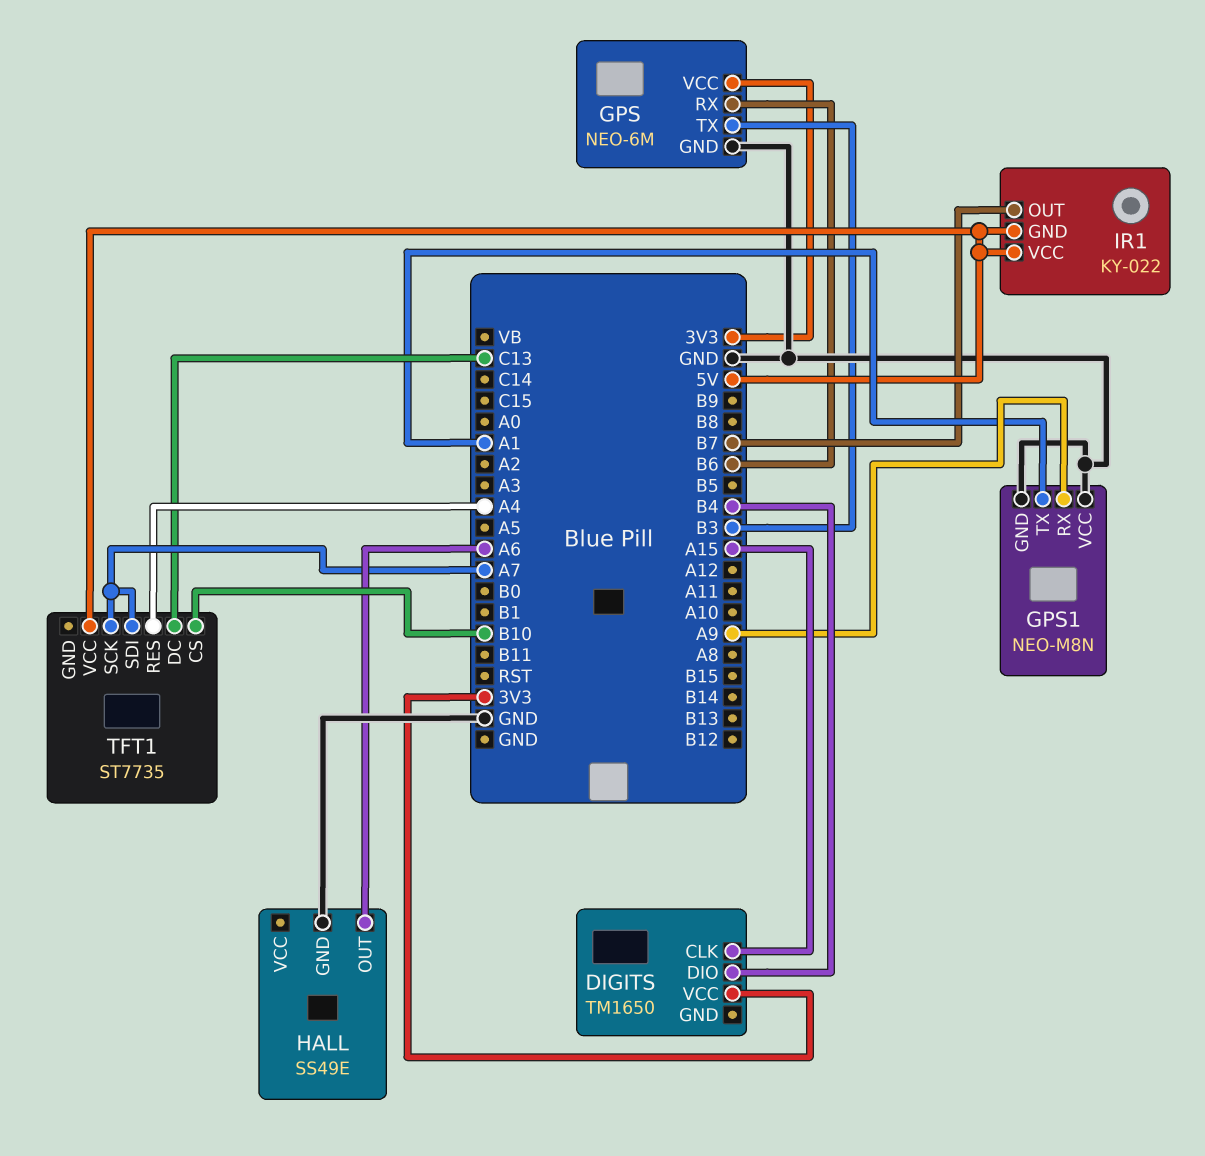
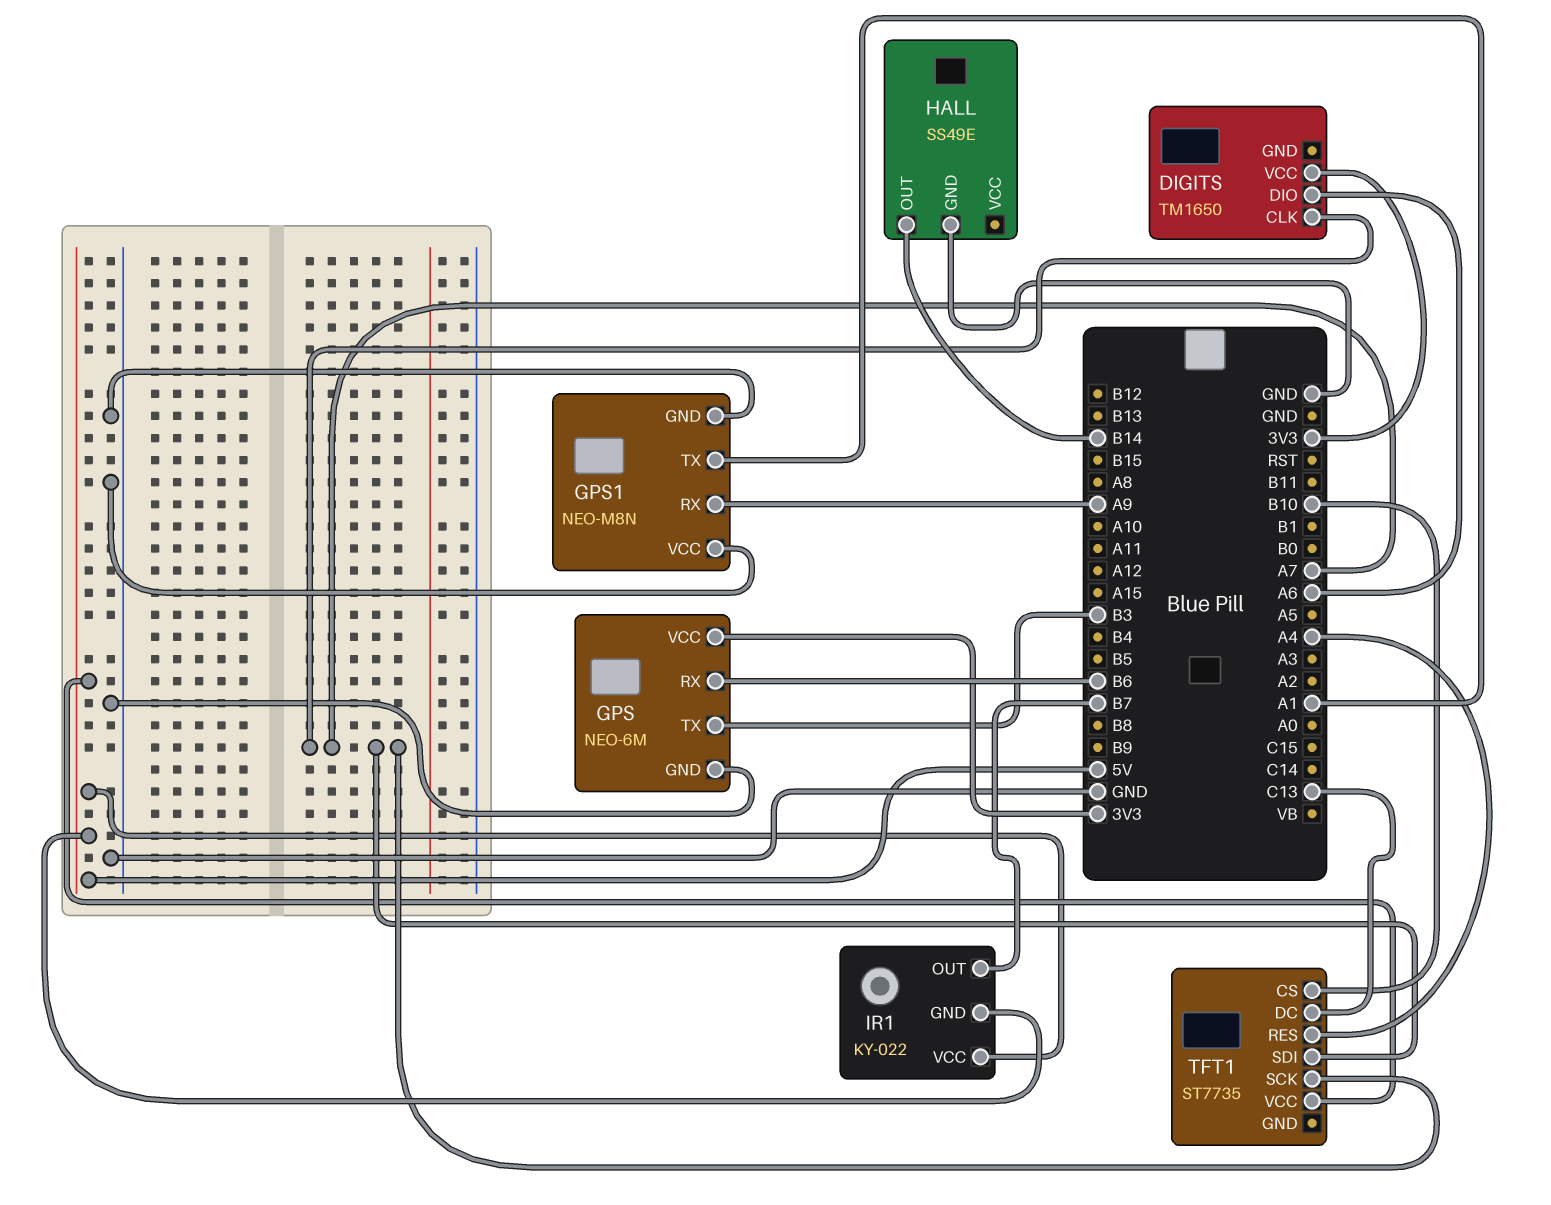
DIGITS pin CLK: A15 -> A7
DIGITS pin DIO: B4 -> A6
HALL pin OUT: A6 -> B14

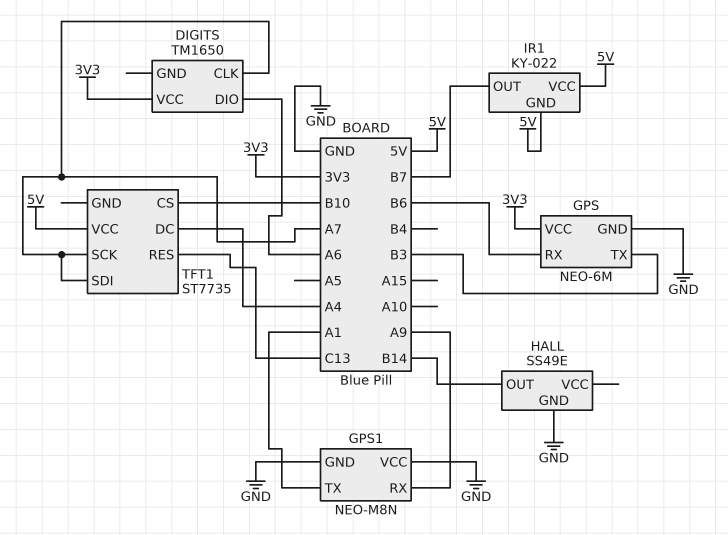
TFT1 pin DC: C13 -> A4
TFT1 pin RES: A4 -> C13

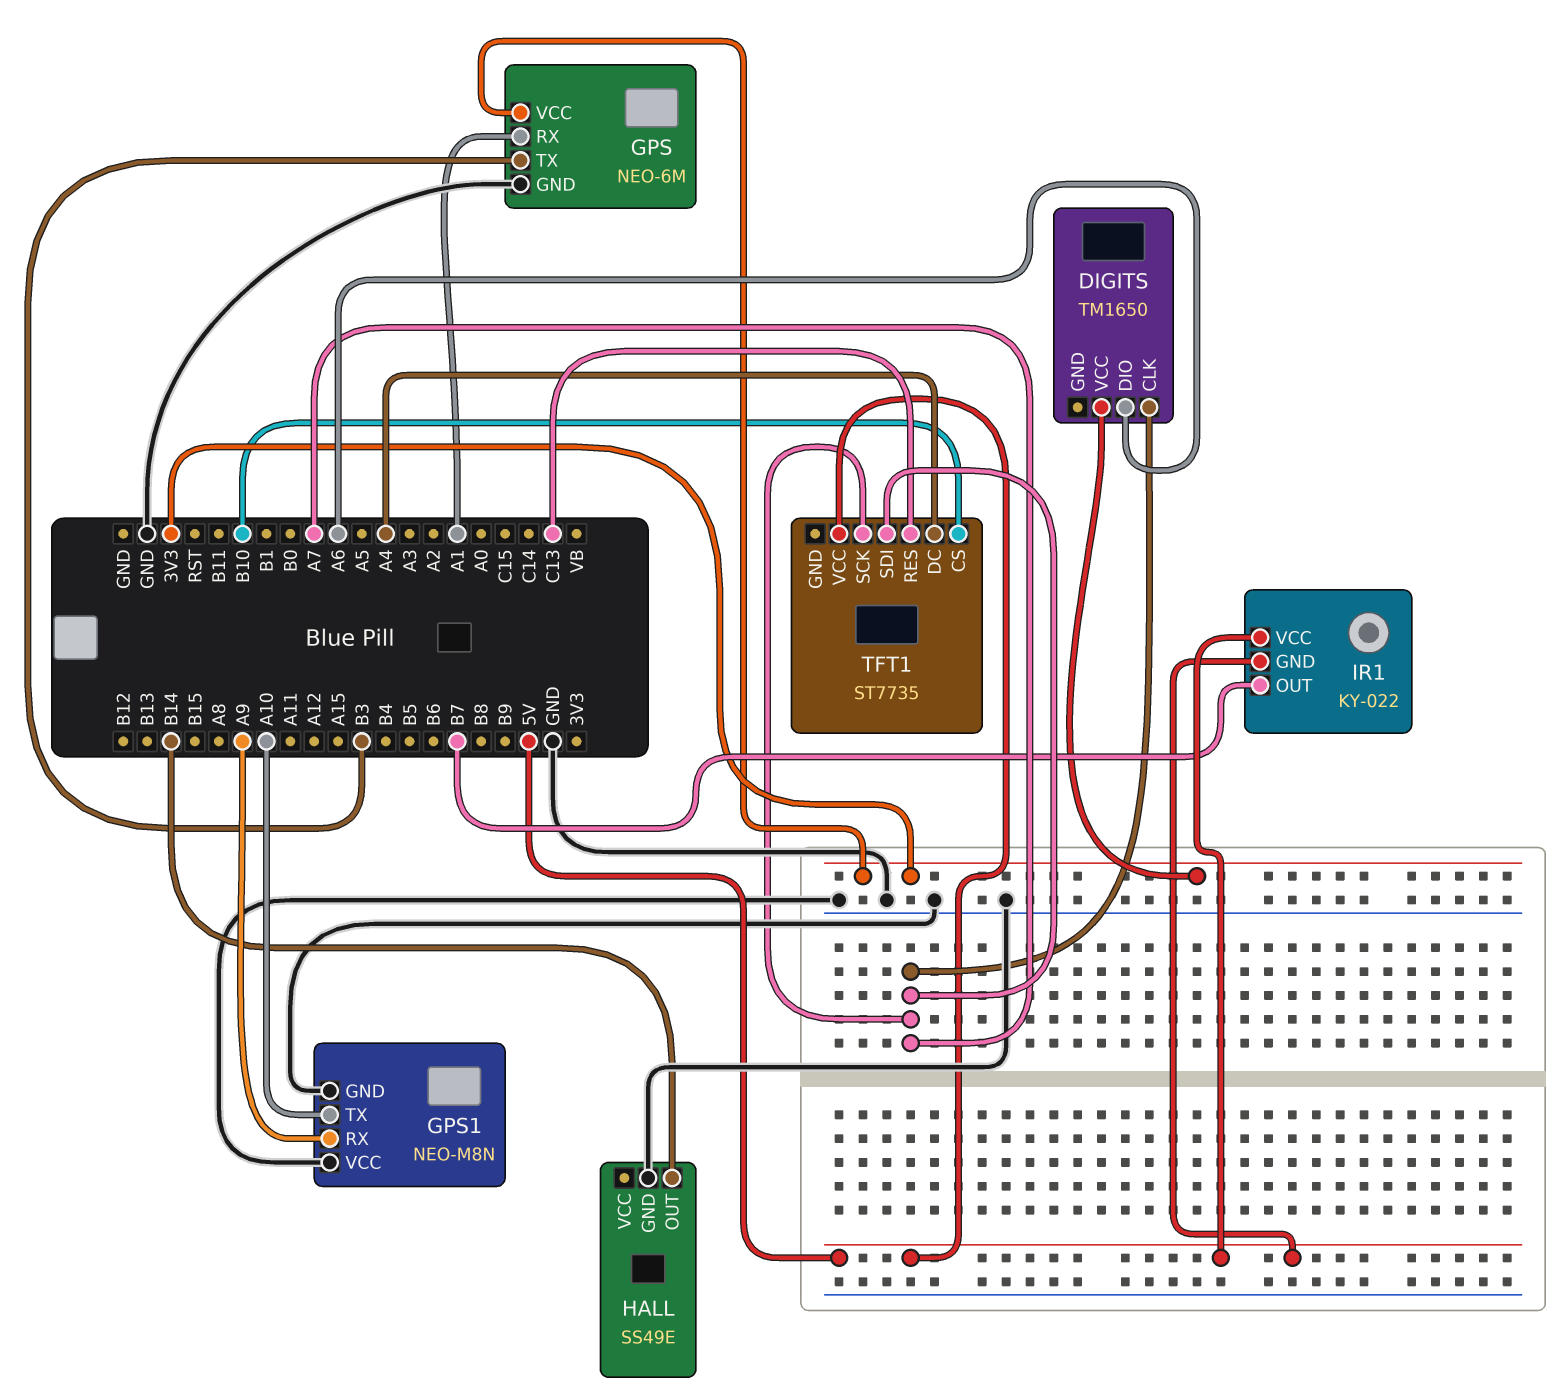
GPS pin RX: B6 -> A1
GPS1 pin TX: A1 -> A10

